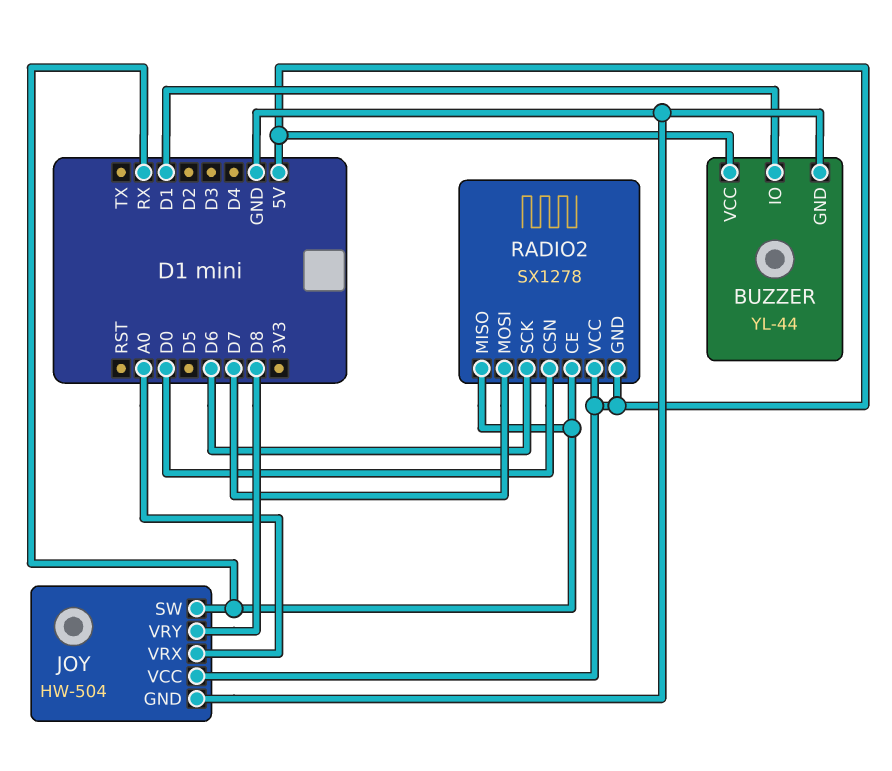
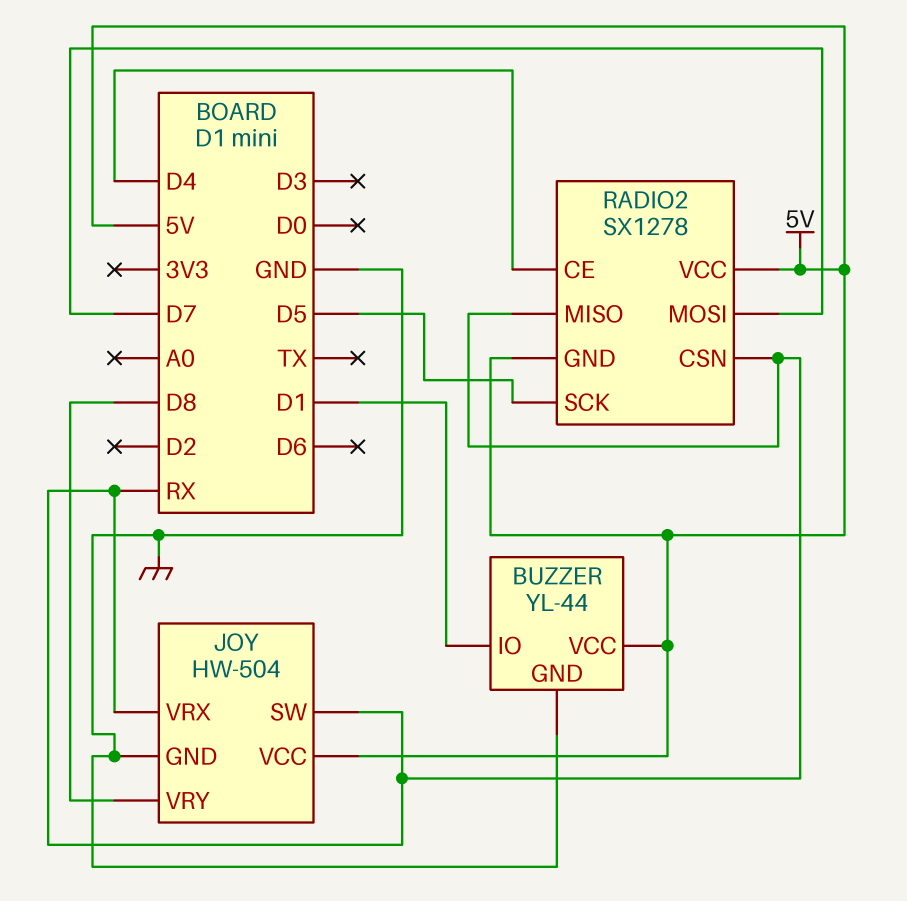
JOY pin VRX: A0 -> RX
RADIO2 pin CE: RX -> D4
RADIO2 pin CSN: D0 -> RX
RADIO2 pin SCK: D6 -> D5

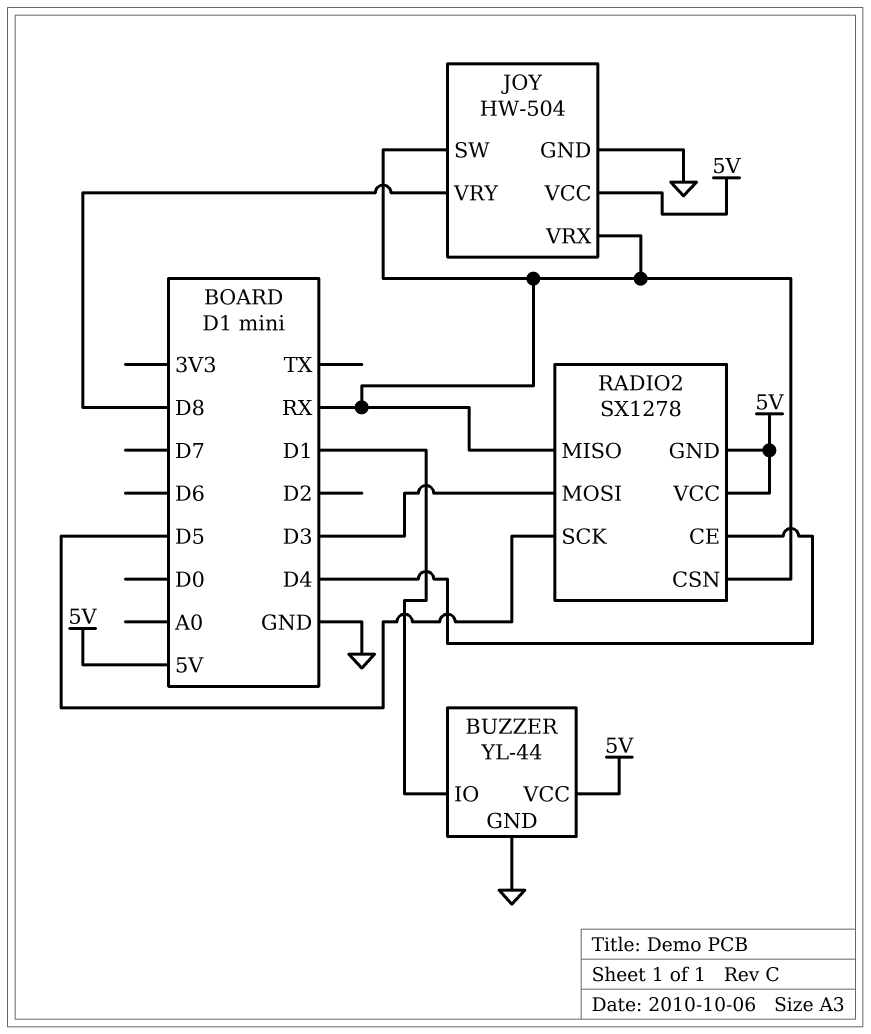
RADIO2 pin MOSI: D7 -> D3

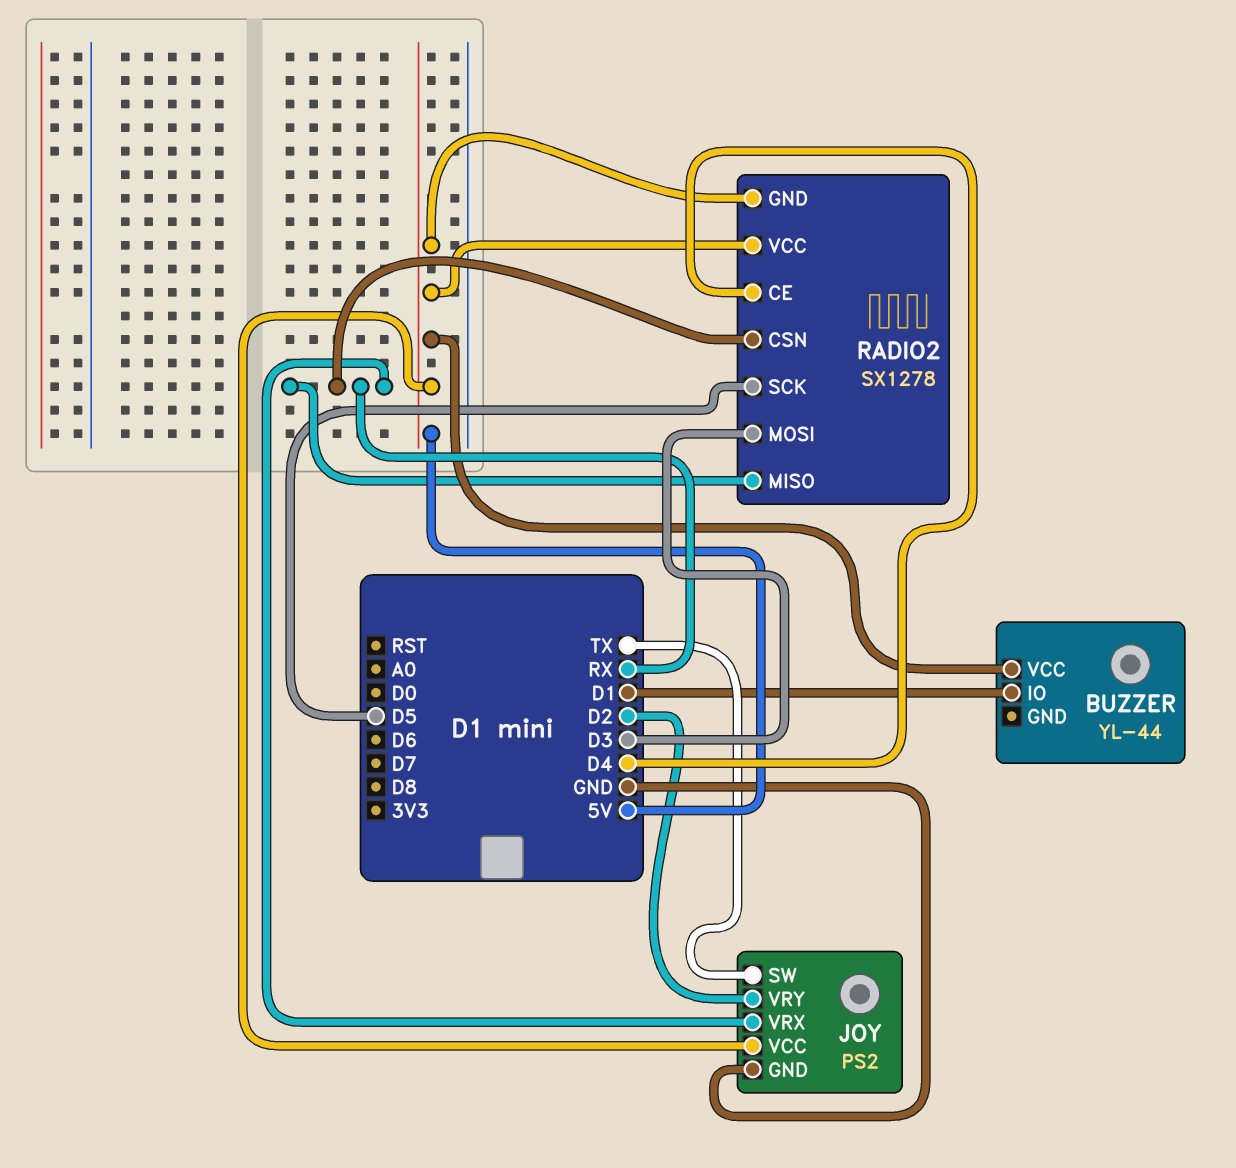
BUZZER pin GND: GND -> none
JOY: HW-504 -> PS2
JOY pin SW: RX -> TX
JOY pin VRY: D8 -> D2

